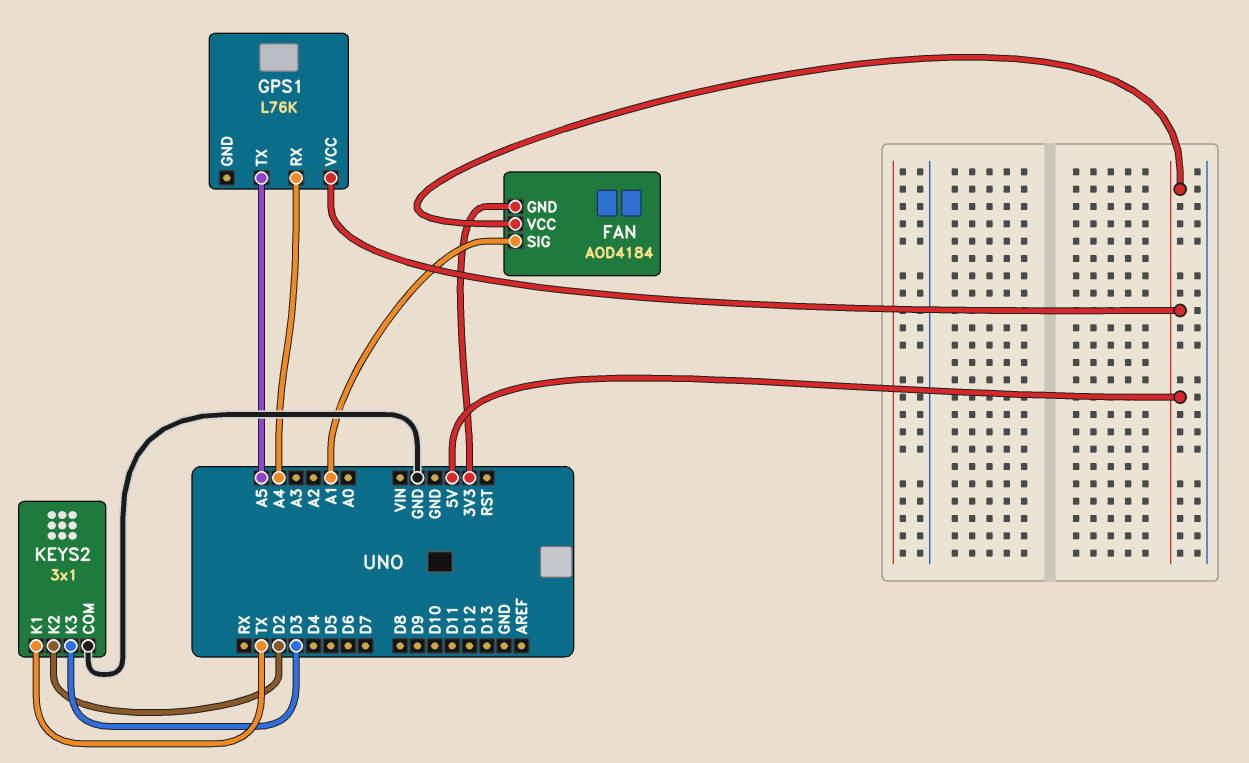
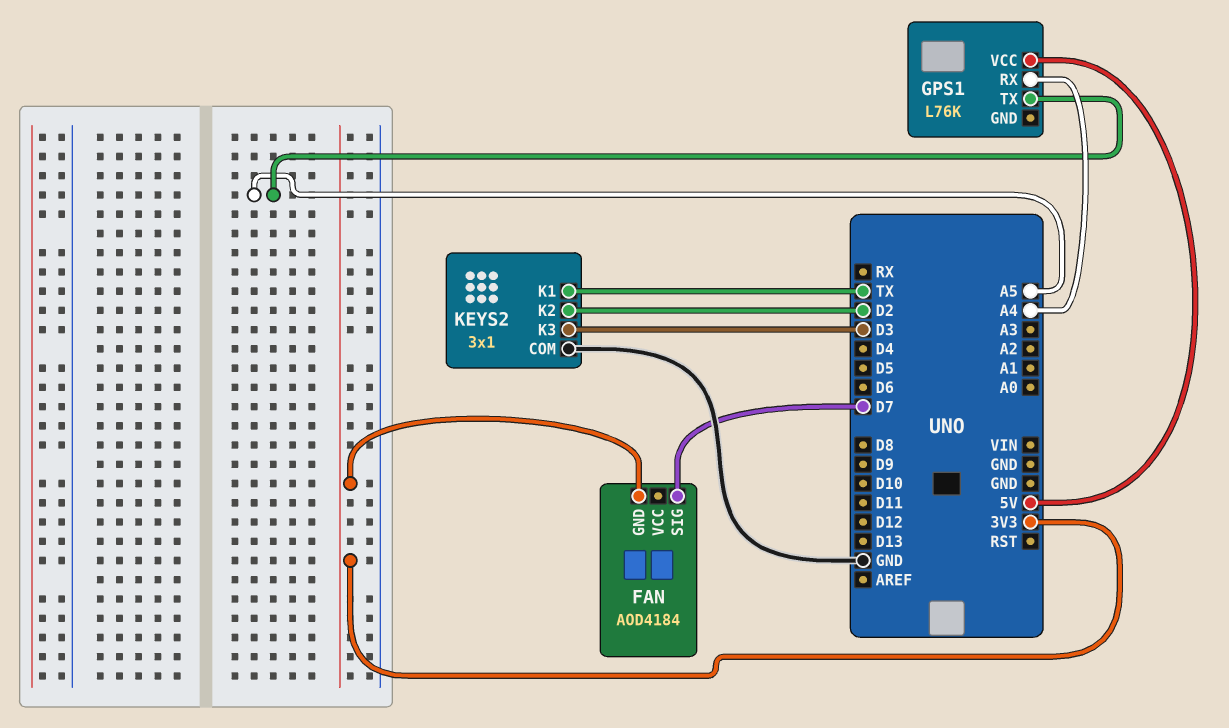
FAN pin SIG: A1 -> D7
FAN pin VCC: 5V -> none

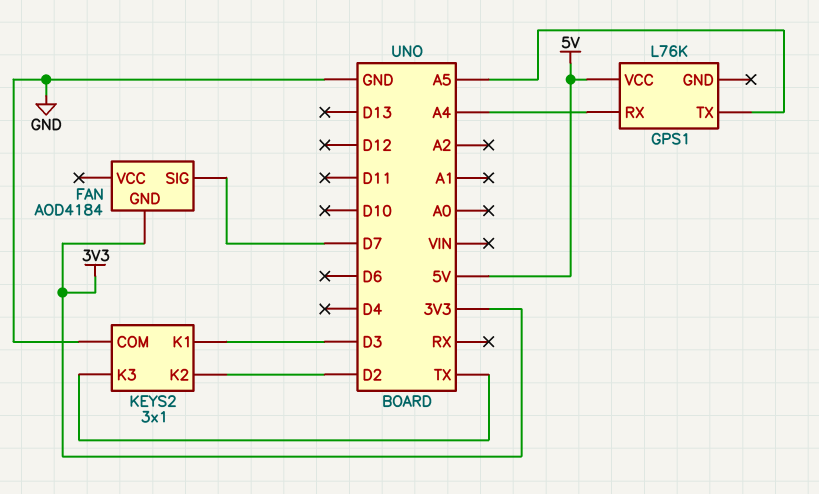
KEYS2 pin K1: TX -> D3
KEYS2 pin K3: D3 -> TX

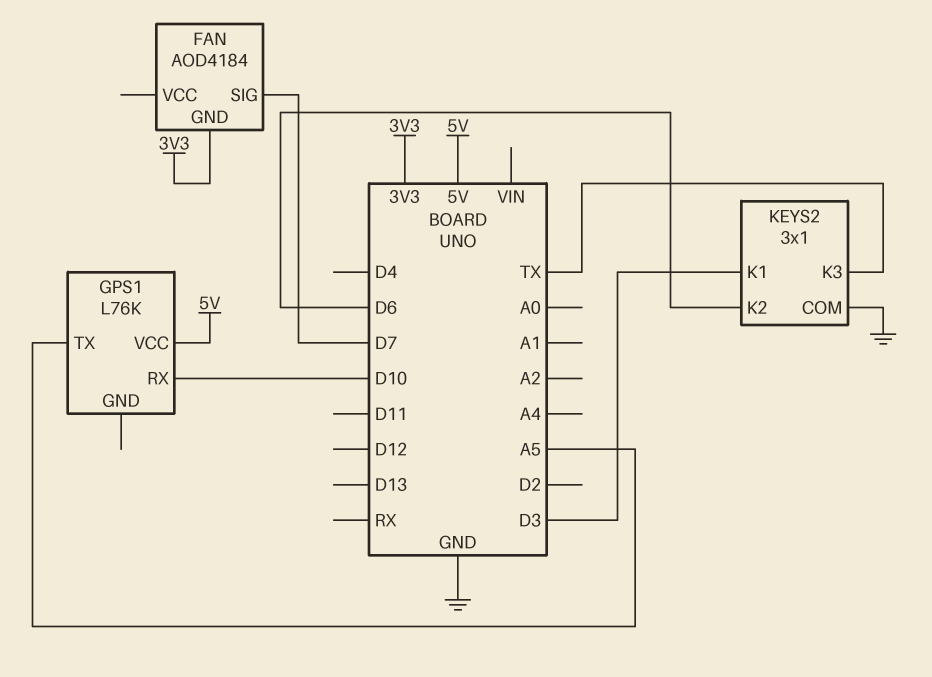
GPS1 pin RX: A4 -> D10
KEYS2 pin K2: D2 -> D6

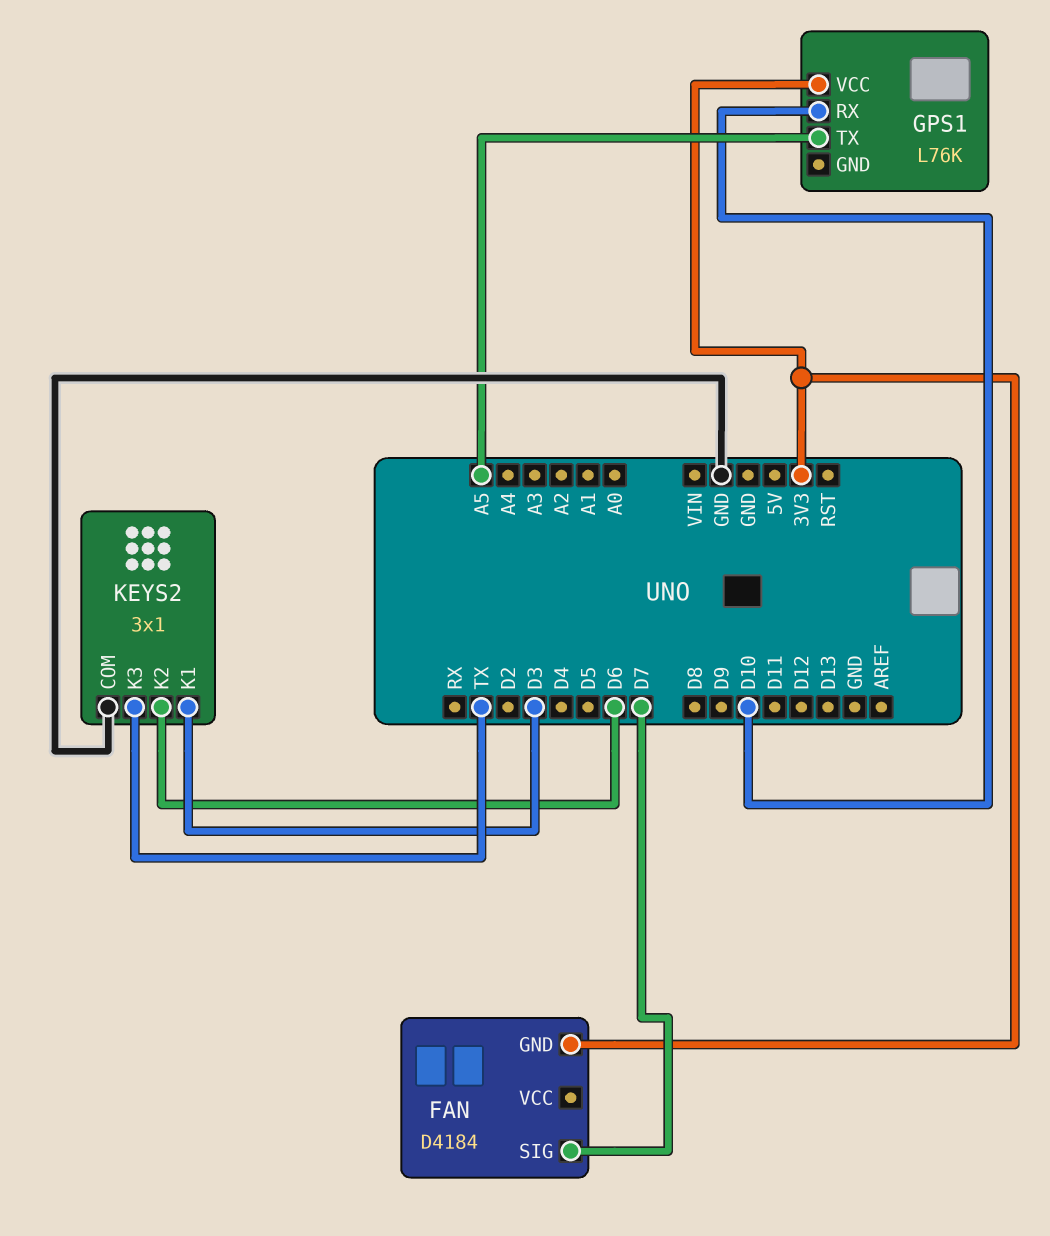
FAN: AOD4184 -> D4184
GPS1 pin VCC: 5V -> 3V3

